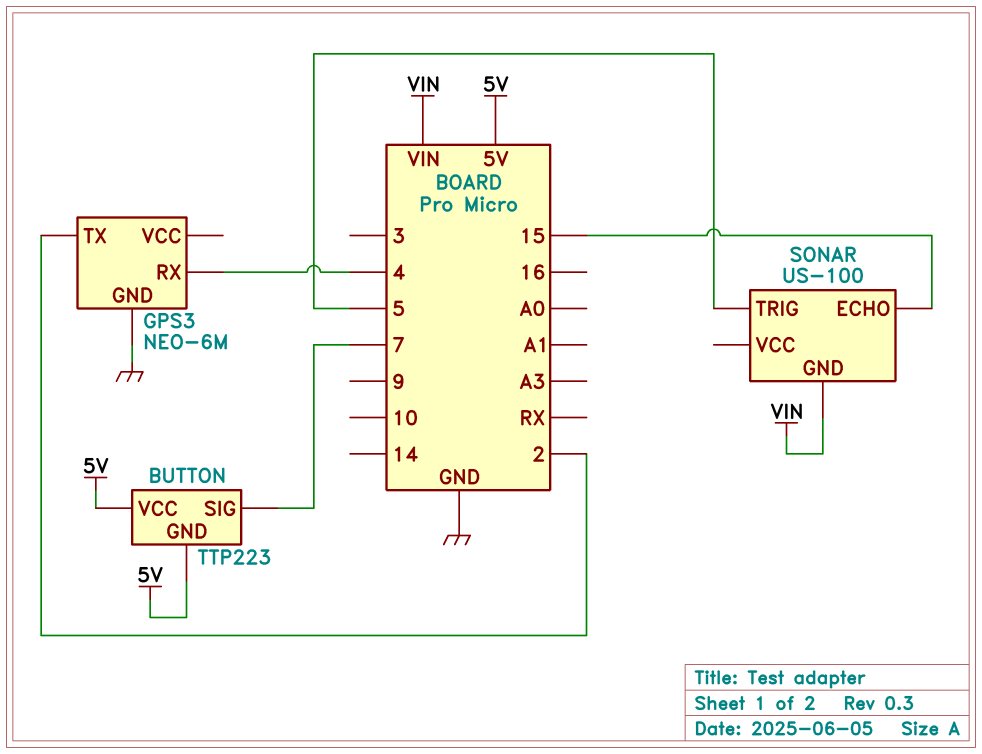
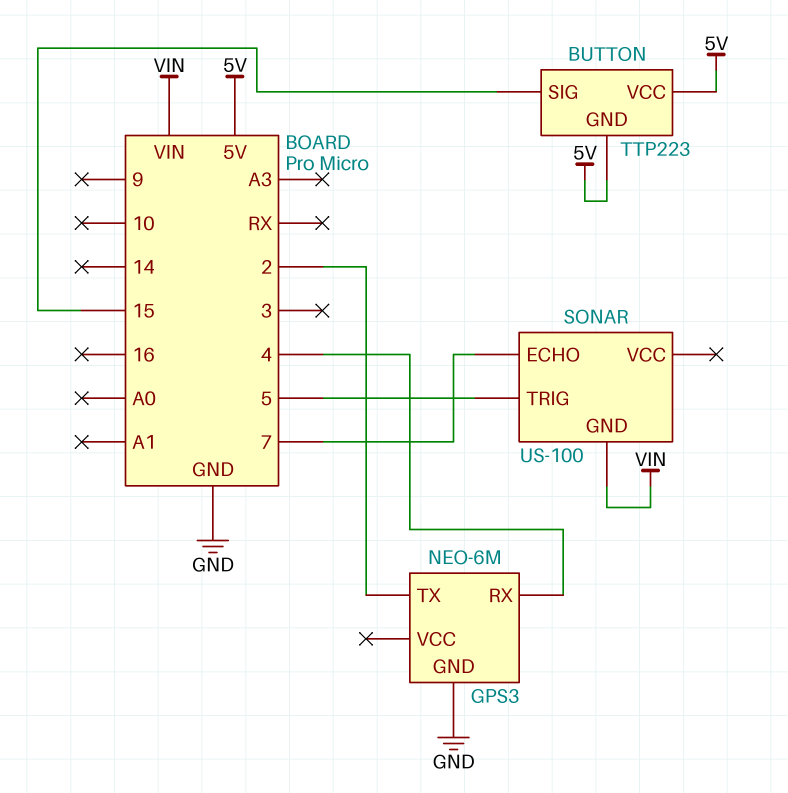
BUTTON pin SIG: 7 -> 15
SONAR pin ECHO: 15 -> 7

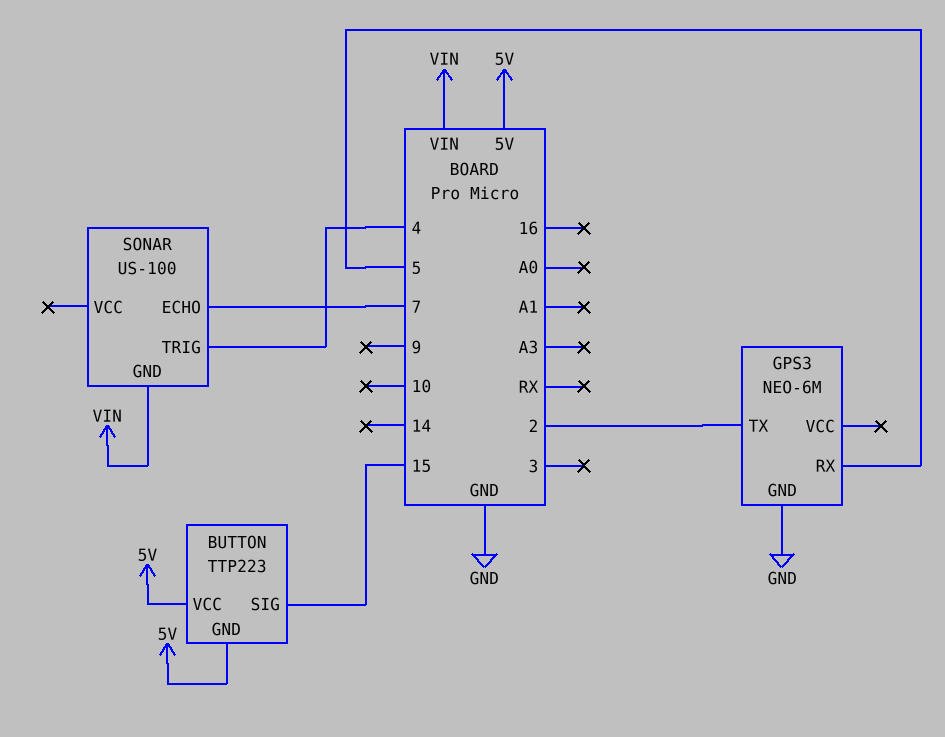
GPS3 pin RX: 4 -> 5
SONAR pin TRIG: 5 -> 4

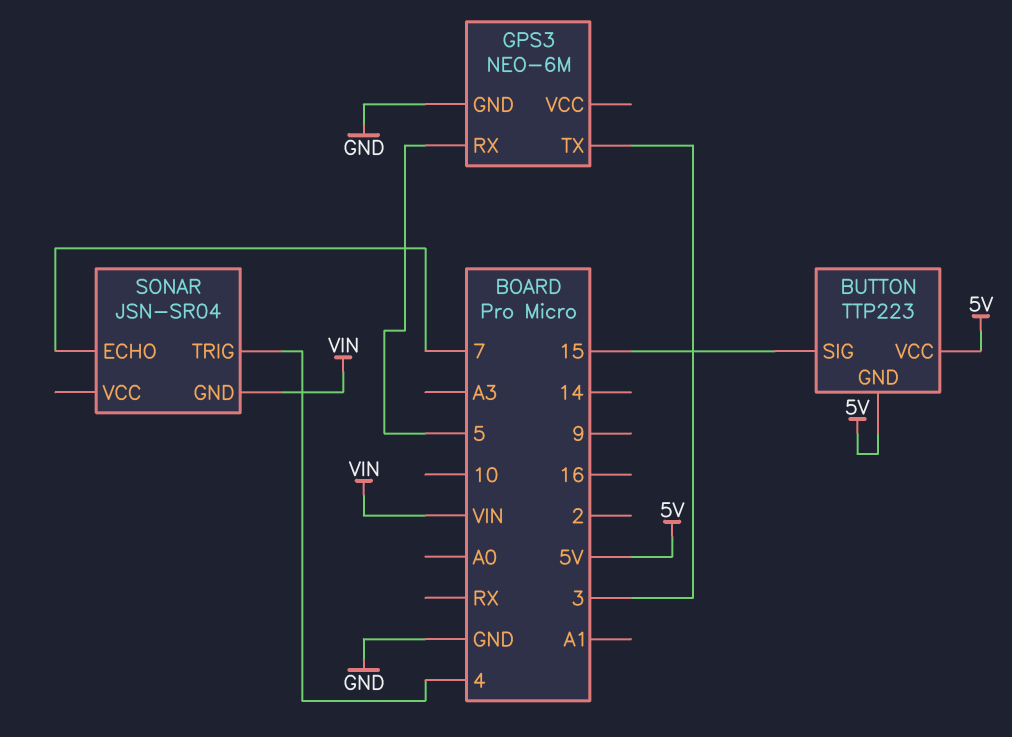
GPS3 pin TX: 2 -> 3
SONAR: US-100 -> JSN-SR04

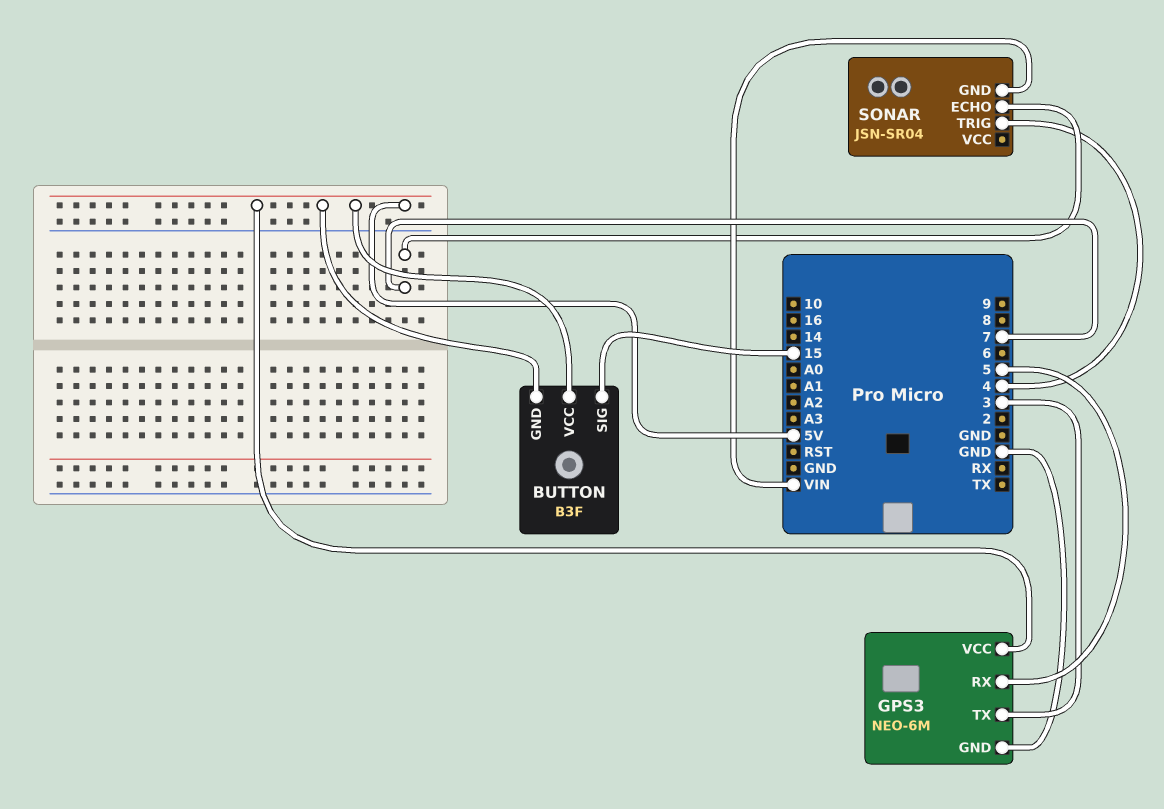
BUTTON: TTP223 -> B3F
GPS3 pin VCC: none -> 5V

